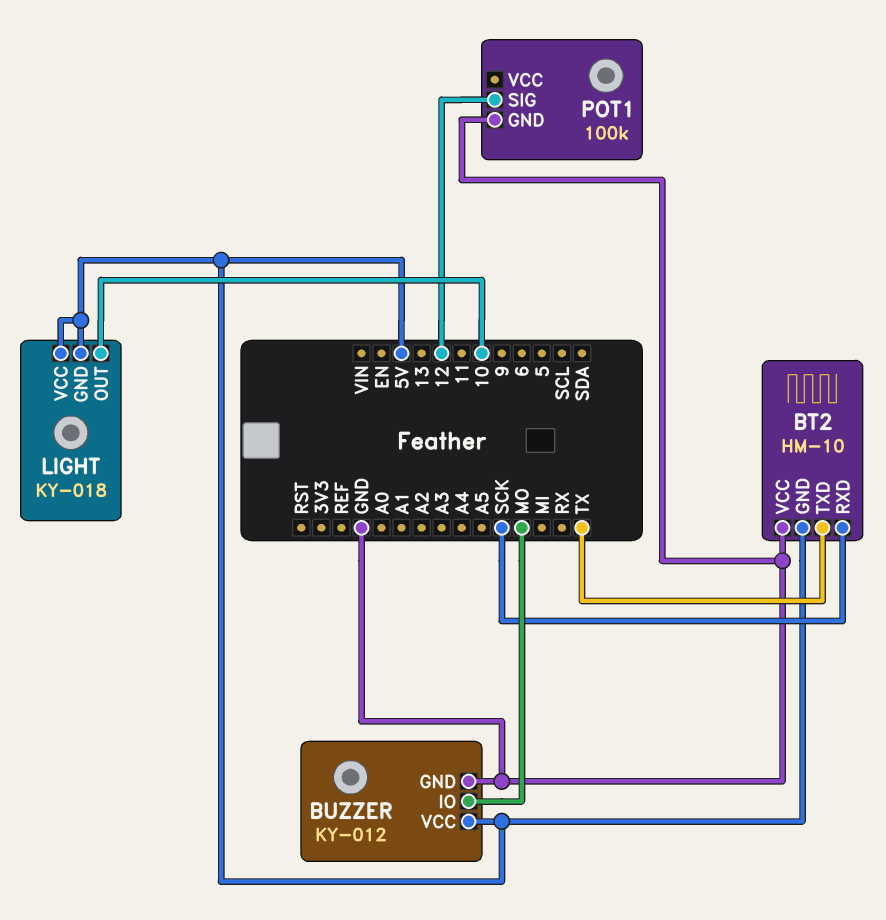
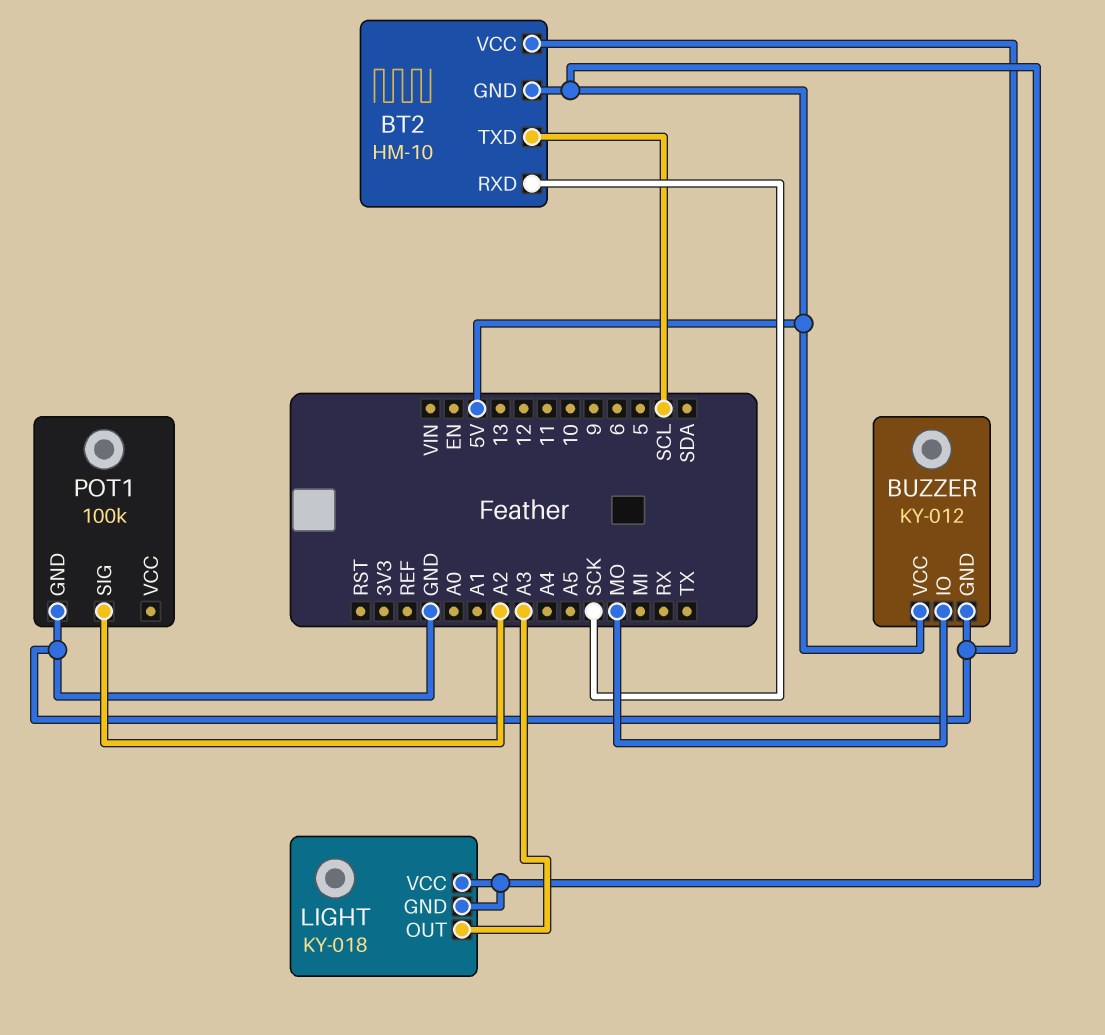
BT2 pin TXD: TX -> SCL
LIGHT pin OUT: 10 -> A3
POT1 pin SIG: 12 -> A2

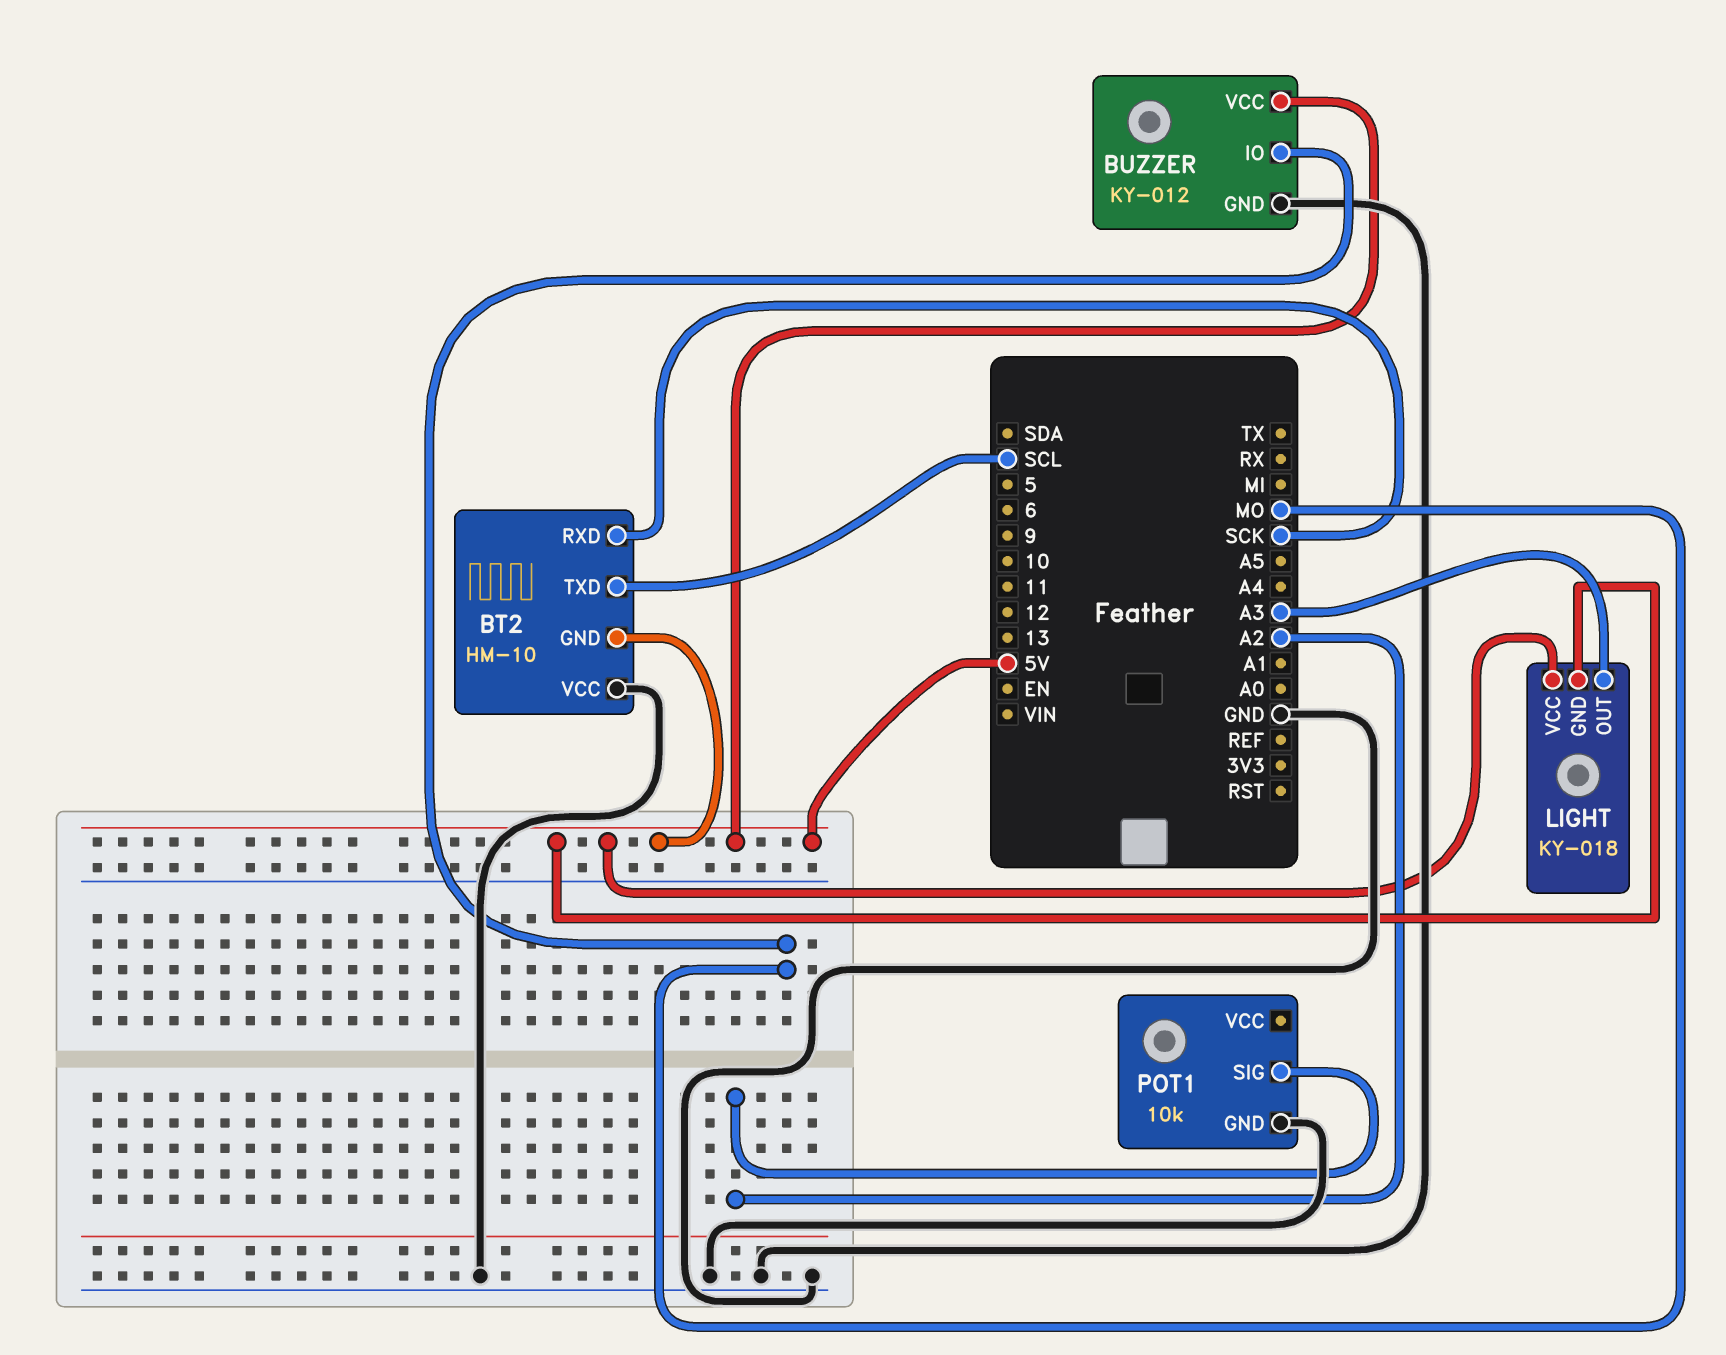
POT1: 100k -> 10k

